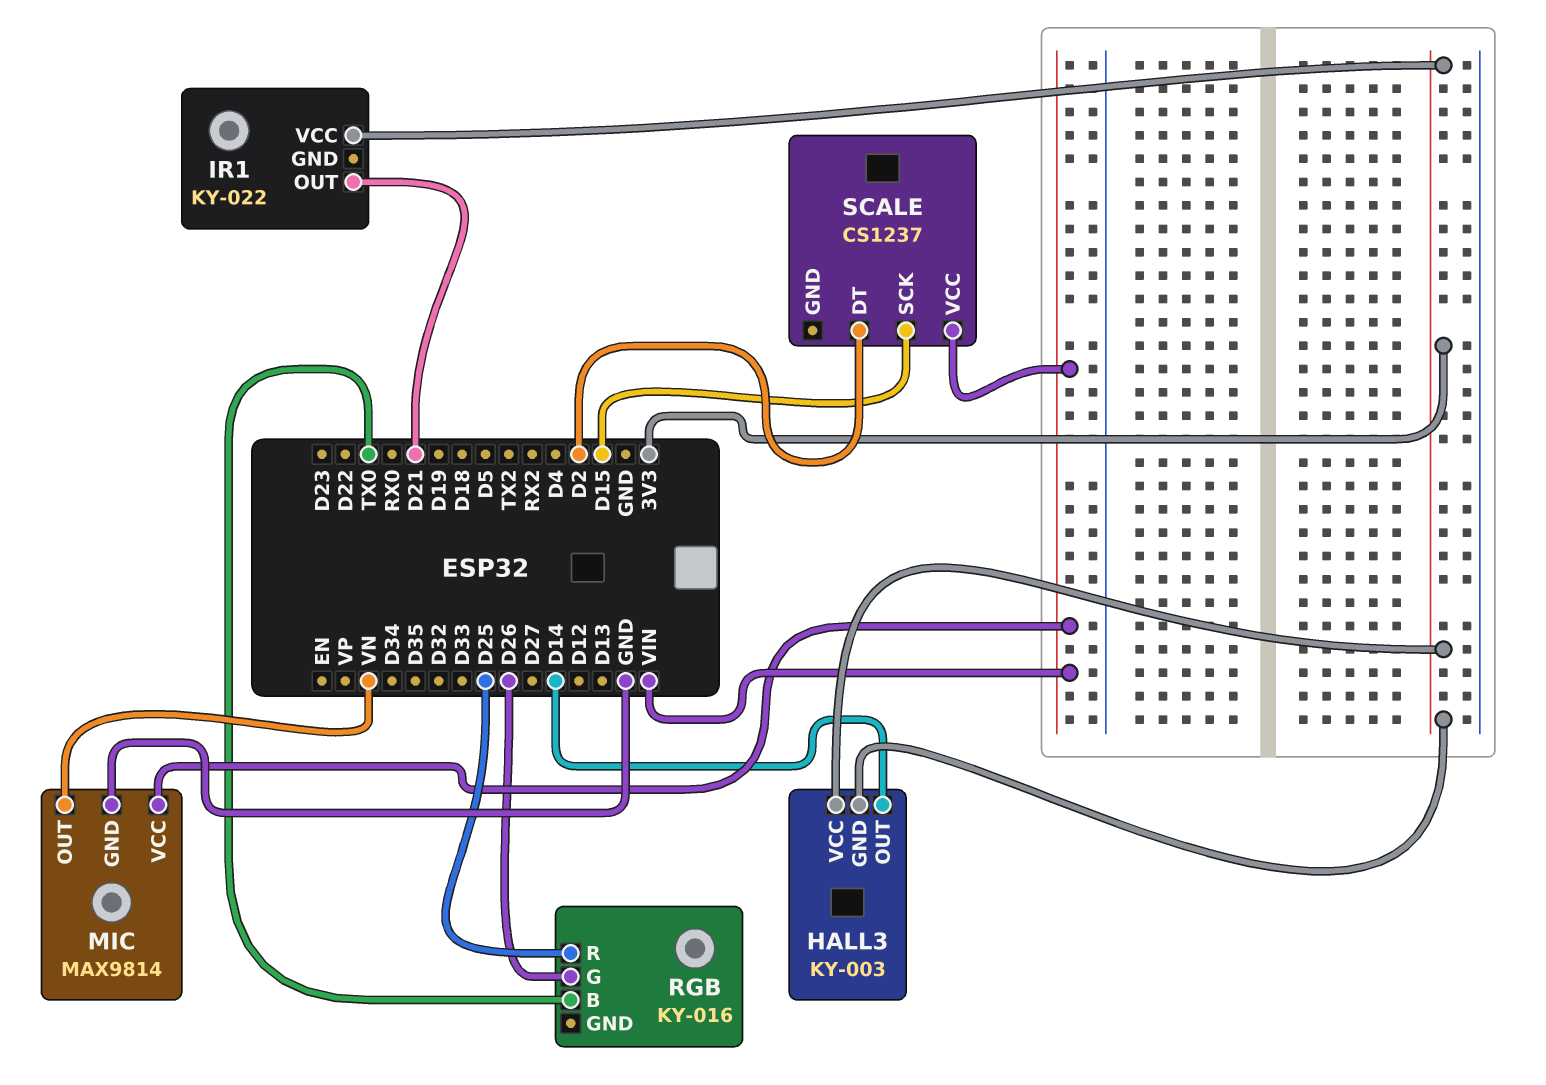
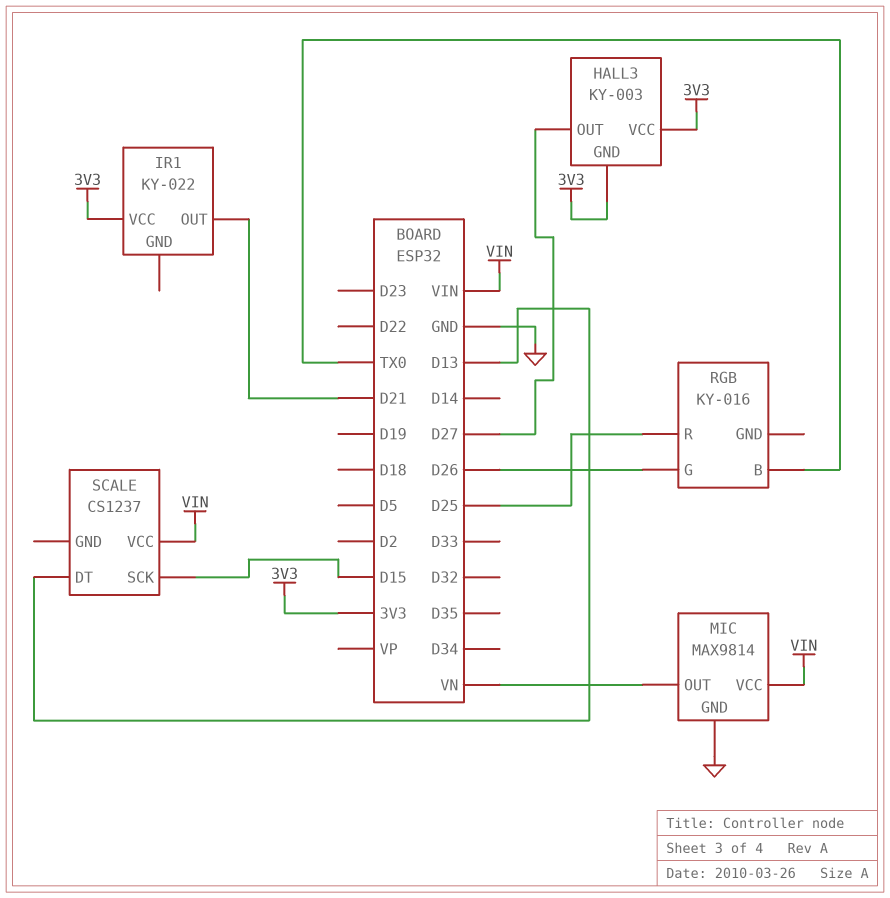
HALL3 pin OUT: D14 -> D27
SCALE pin DT: D2 -> D13

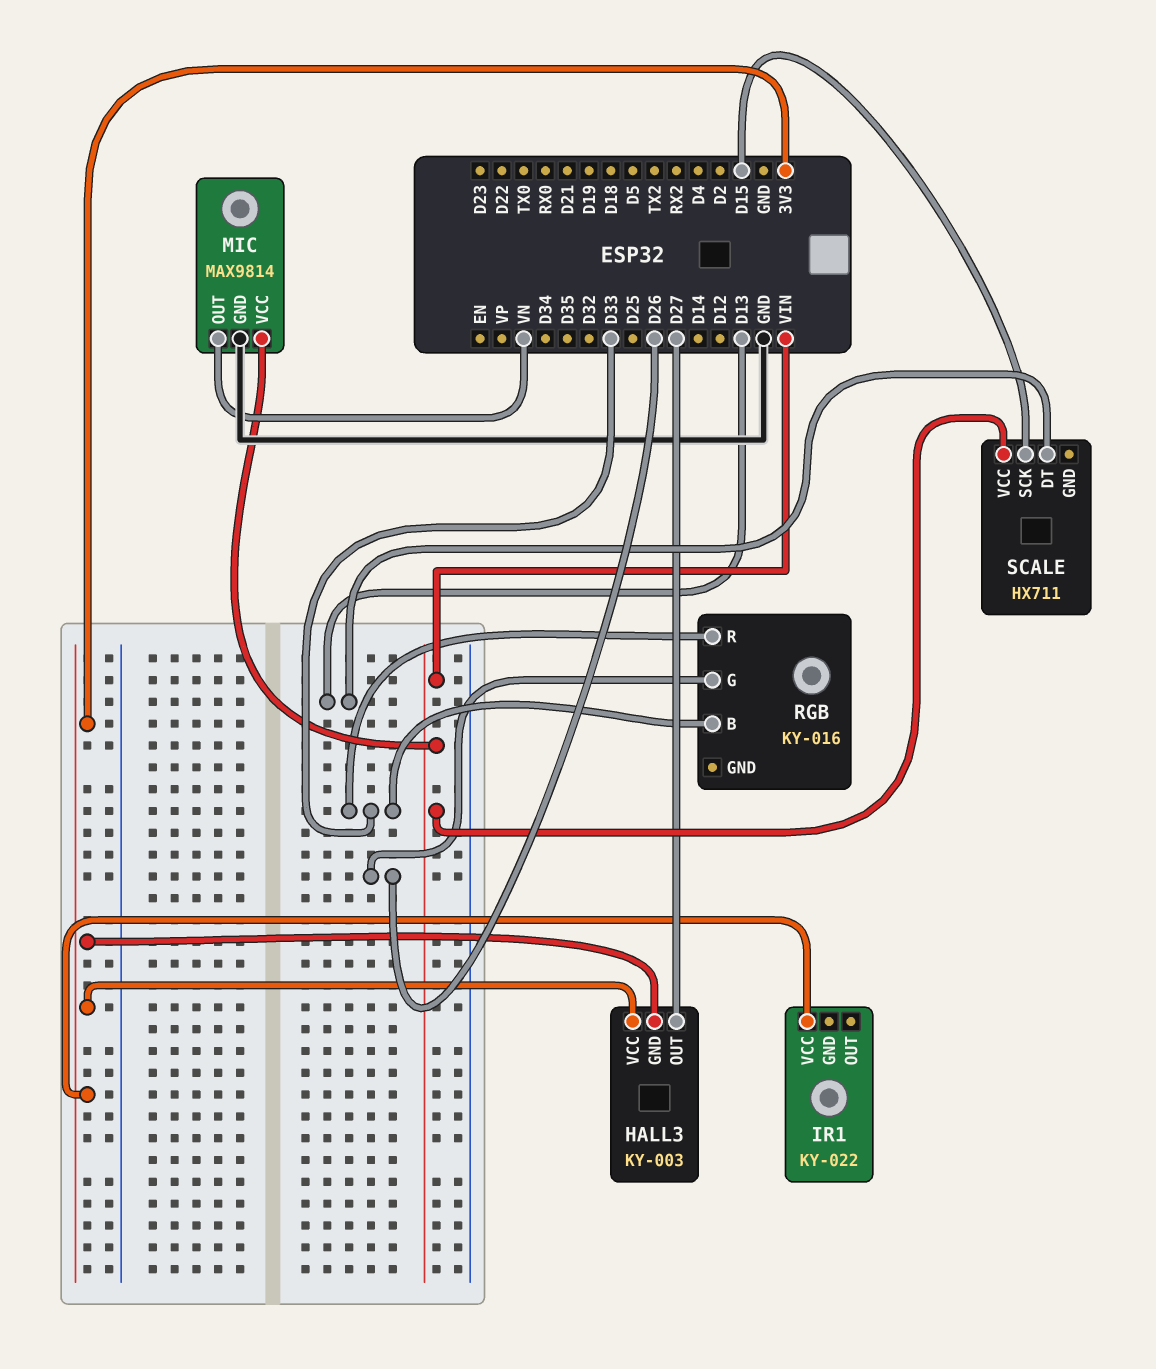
IR1 pin OUT: D21 -> none
RGB pin B: TX0 -> D33
RGB pin R: D25 -> D33
SCALE: CS1237 -> HX711

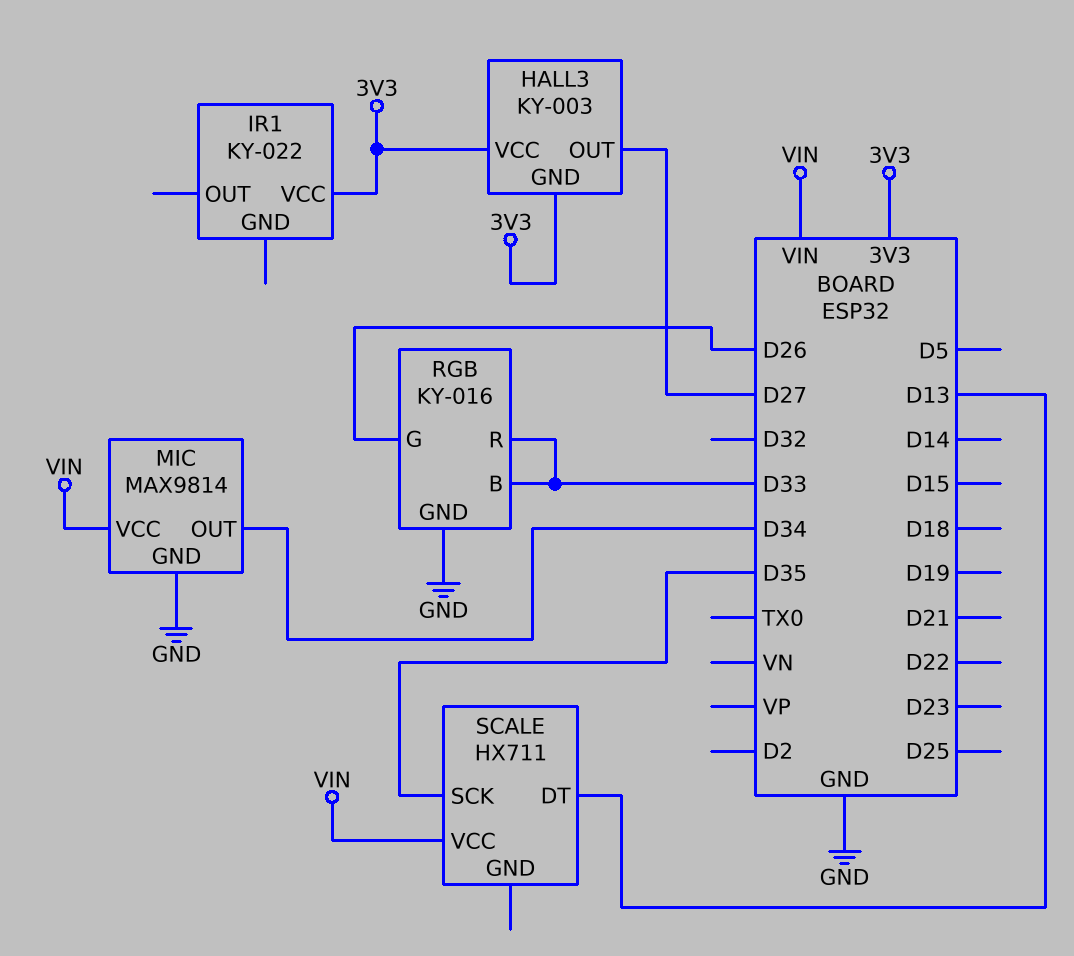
MIC pin OUT: VN -> D34
RGB pin GND: none -> GND
SCALE pin SCK: D15 -> D35

